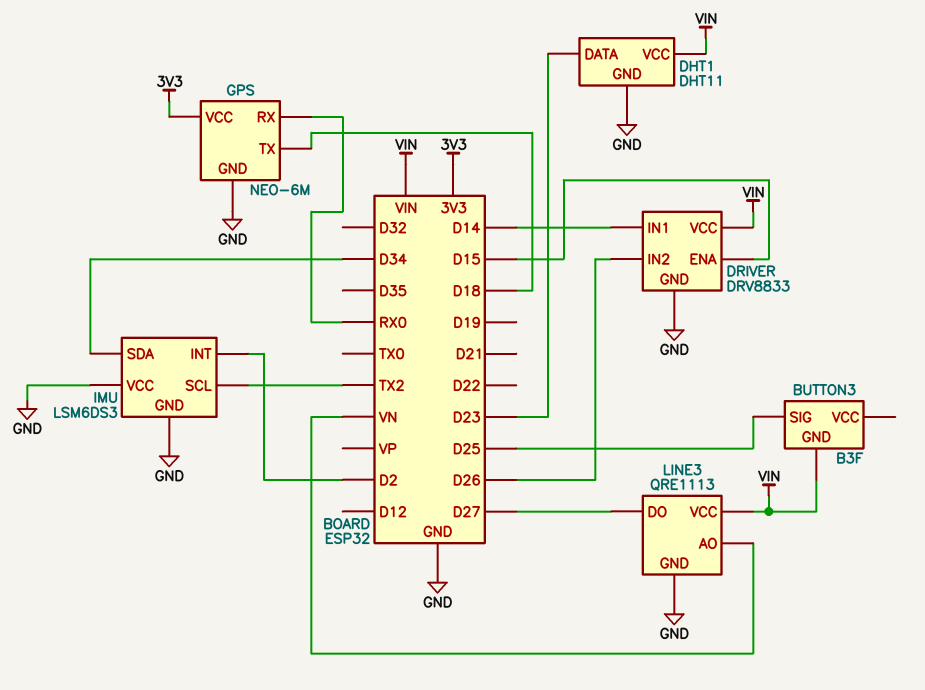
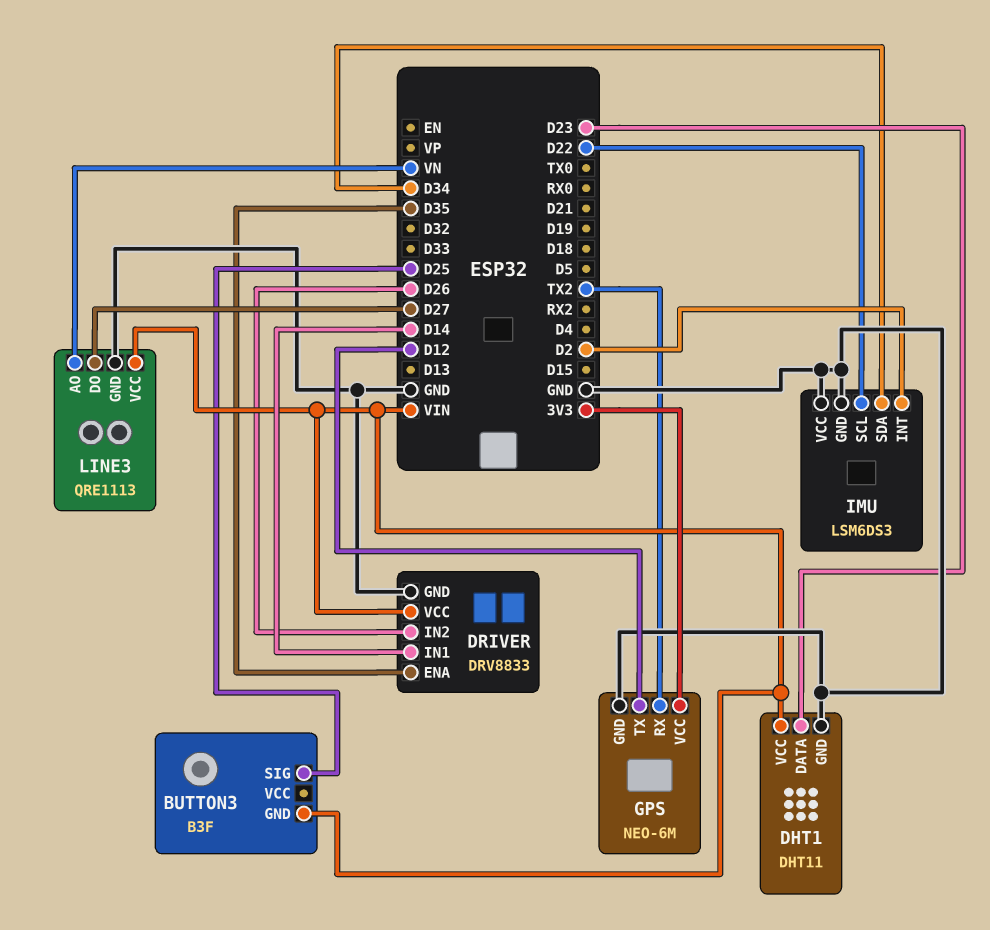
DRIVER pin ENA: D15 -> D35
GPS pin RX: RX0 -> TX2
GPS pin TX: D18 -> D12
IMU pin SCL: TX2 -> D22

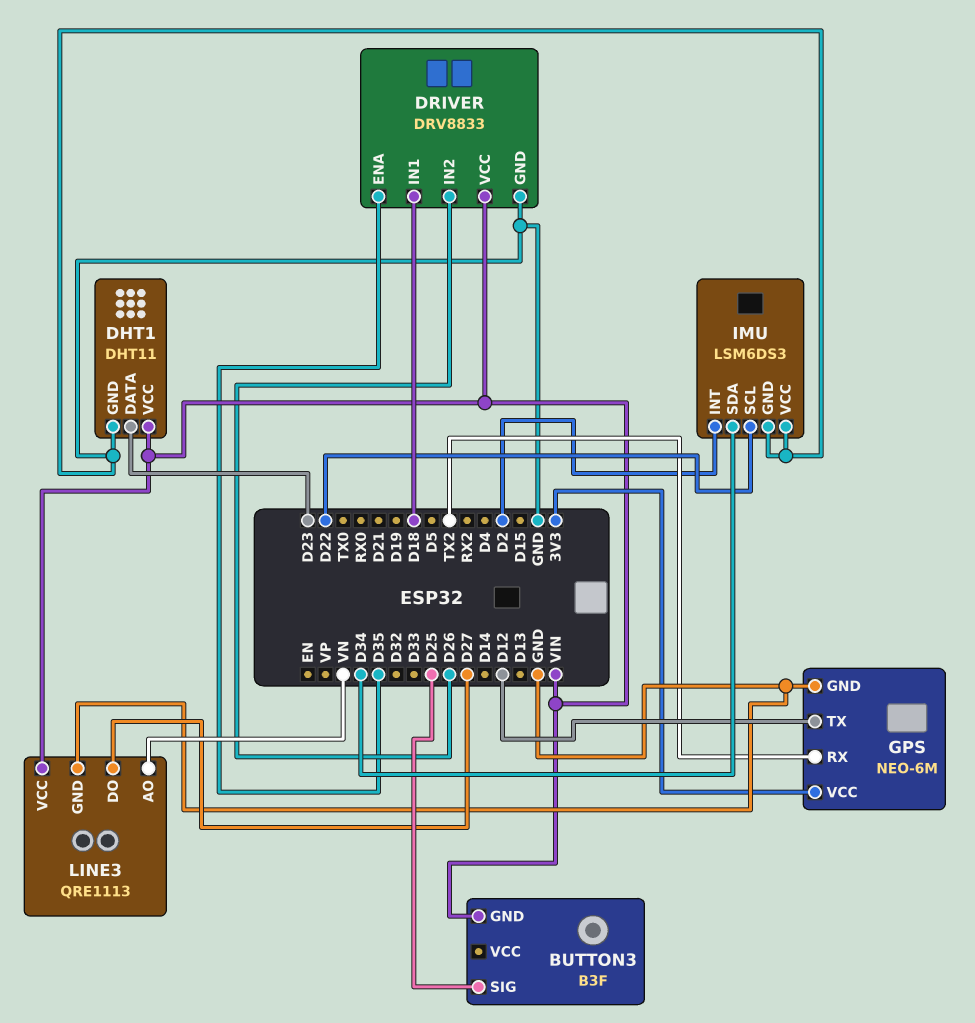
DRIVER pin IN1: D14 -> D18

